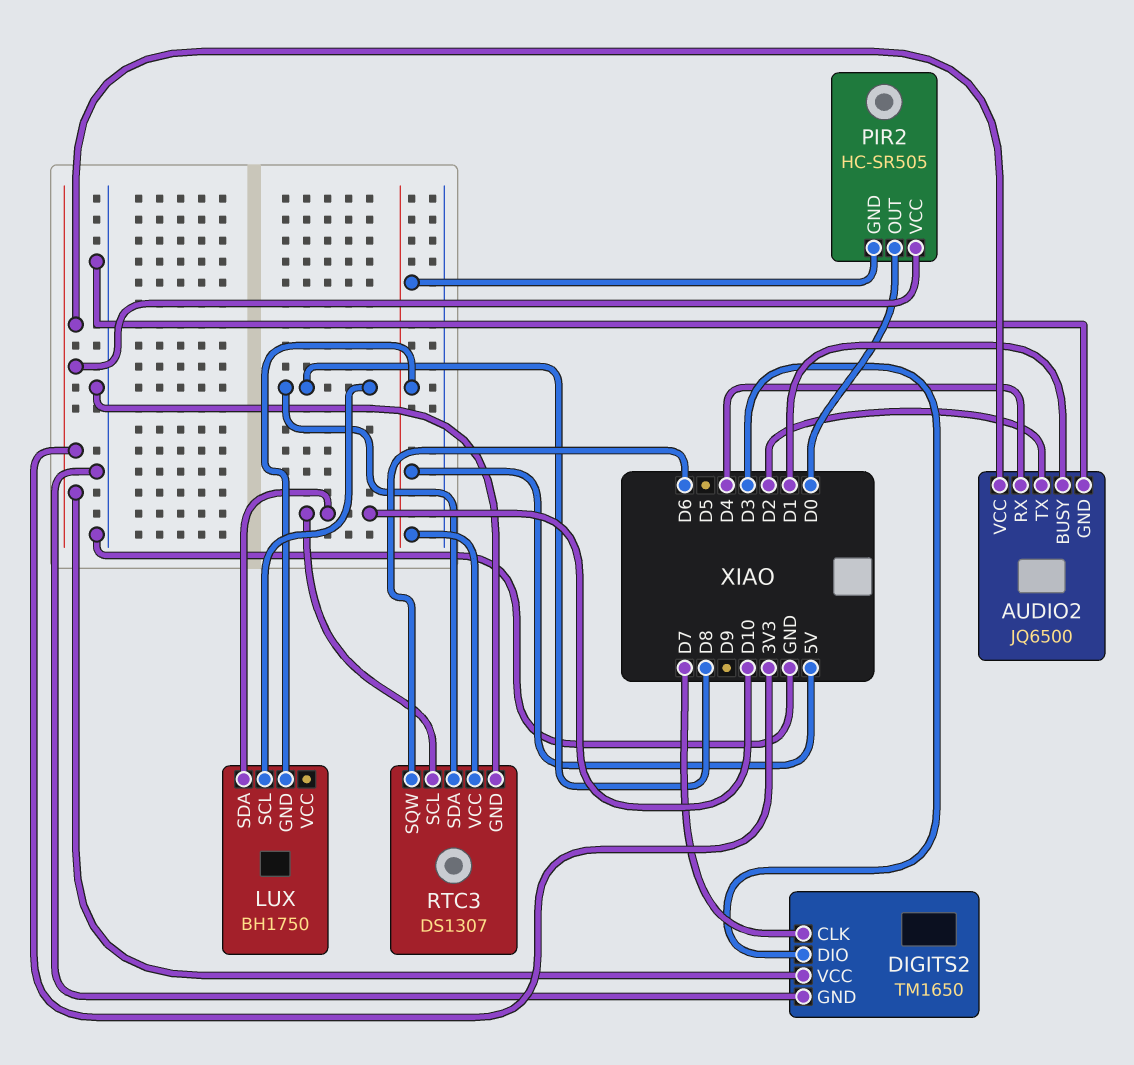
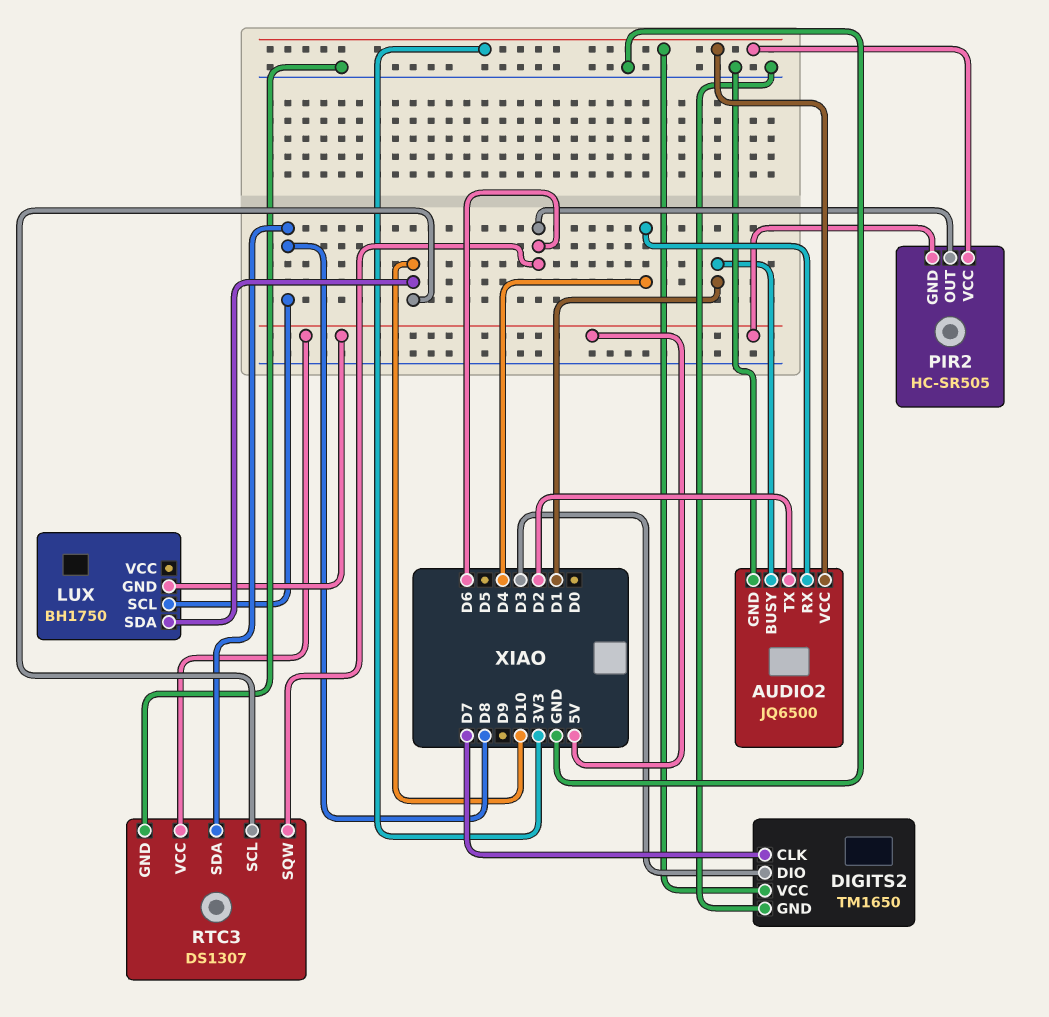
PIR2 pin OUT: D0 -> D6

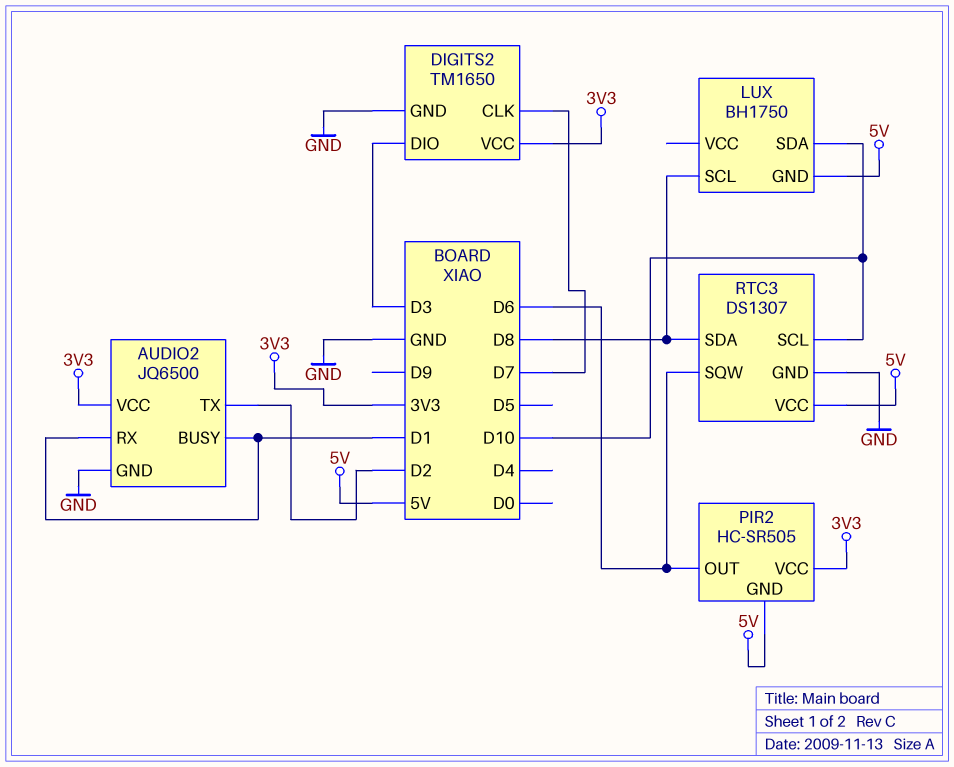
AUDIO2 pin RX: D4 -> D1

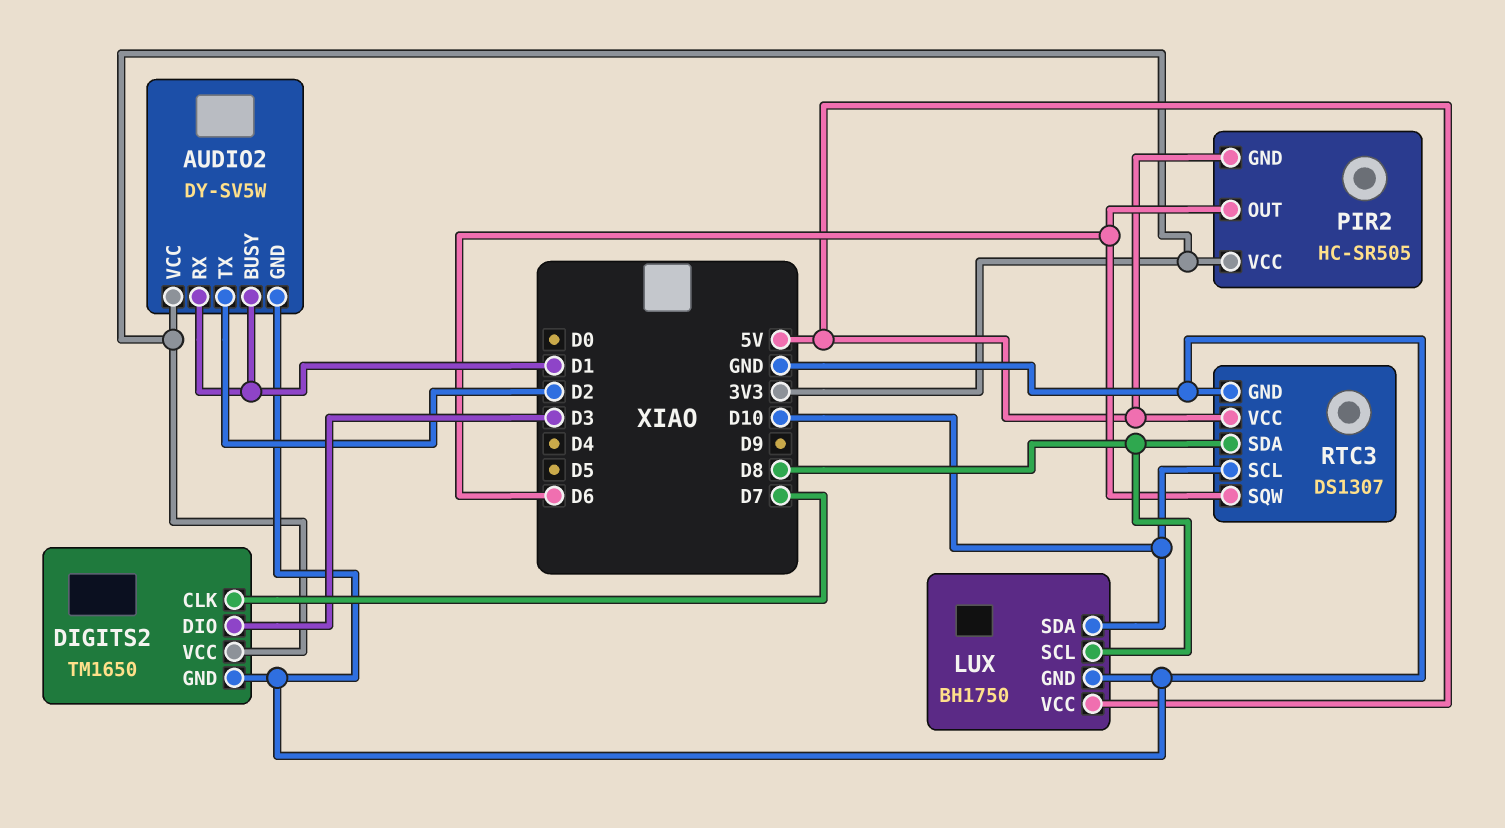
AUDIO2: JQ6500 -> DY-SV5W
LUX pin GND: 5V -> GND
LUX pin VCC: none -> 5V

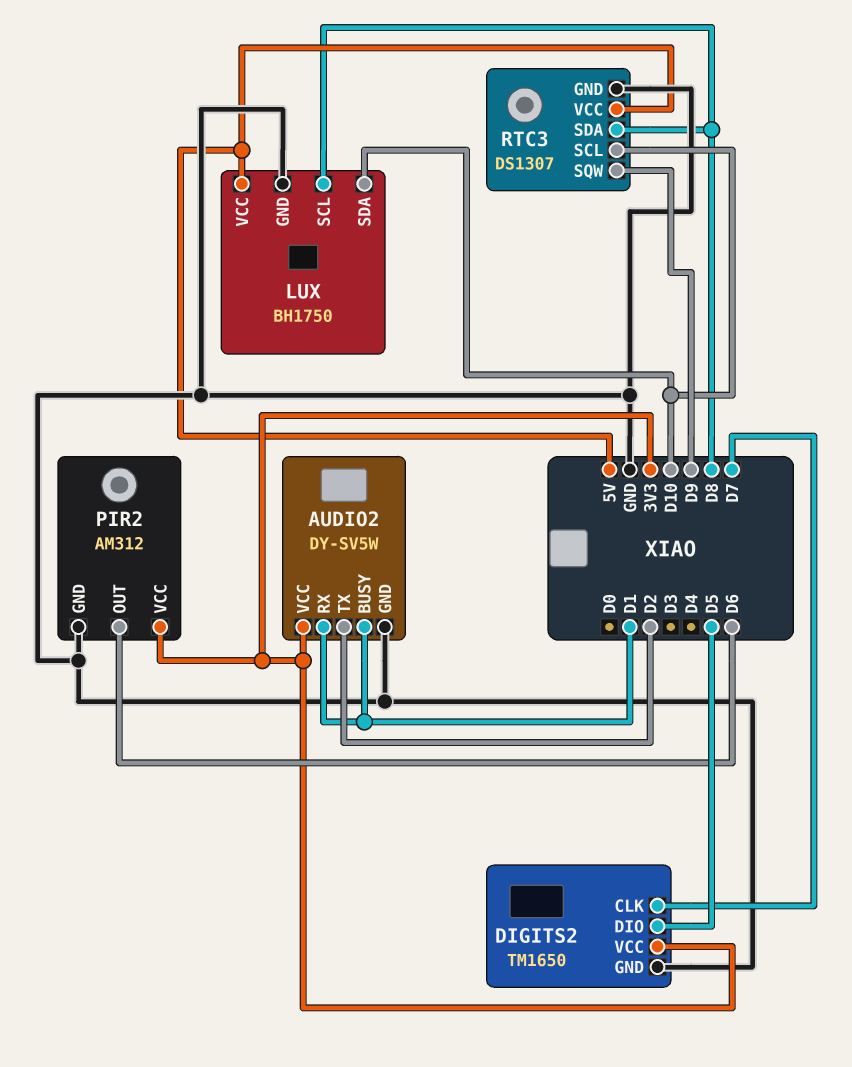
DIGITS2 pin DIO: D3 -> D5
PIR2: HC-SR505 -> AM312
PIR2 pin GND: 5V -> GND
RTC3 pin SQW: D6 -> D9

